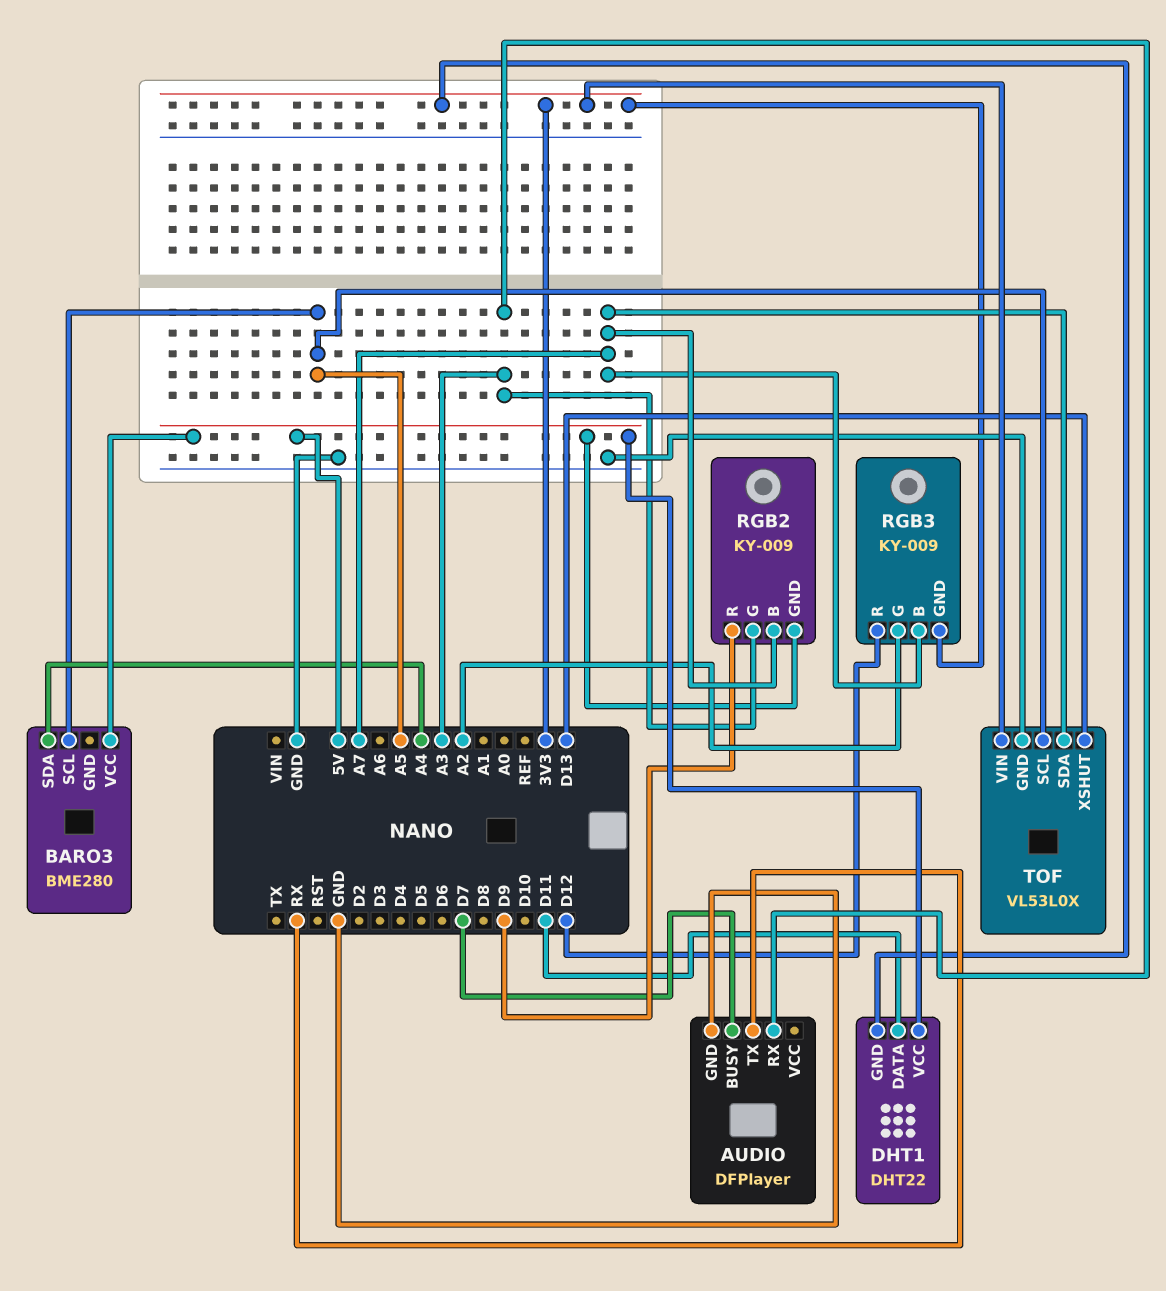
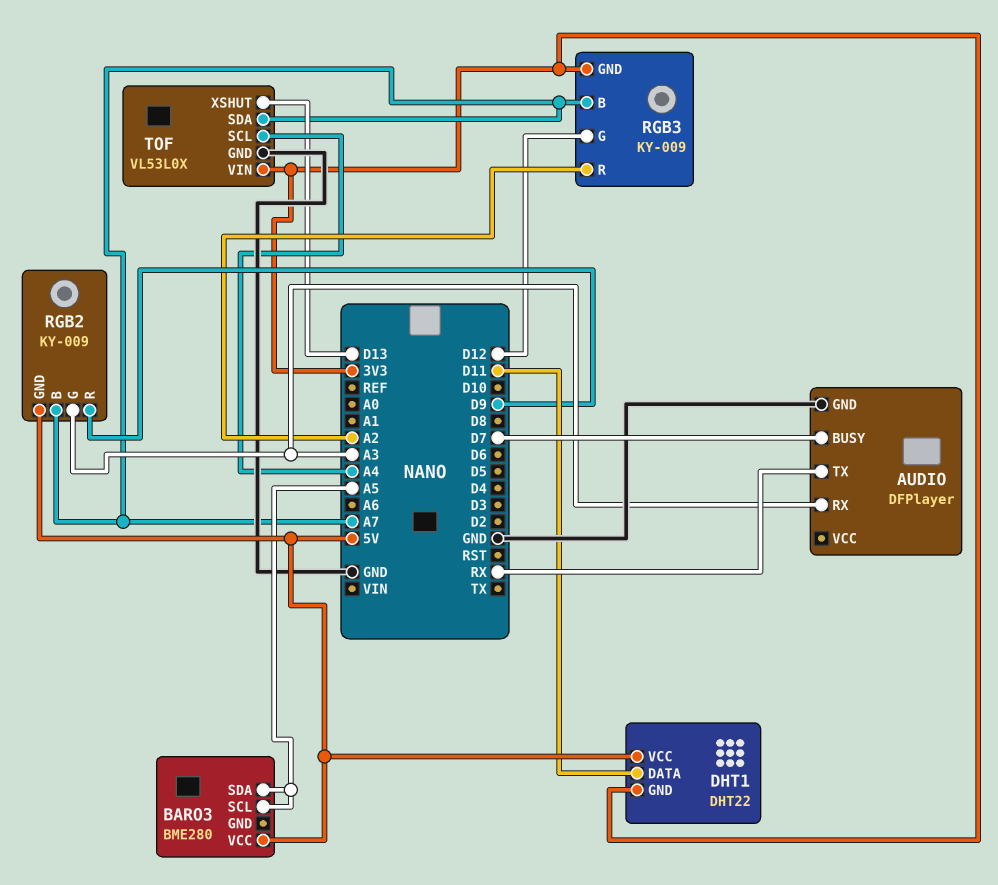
BARO3 pin SDA: A4 -> A5
RGB3 pin G: A2 -> D12
RGB3 pin R: D12 -> A2
TOF pin SCL: A5 -> A4

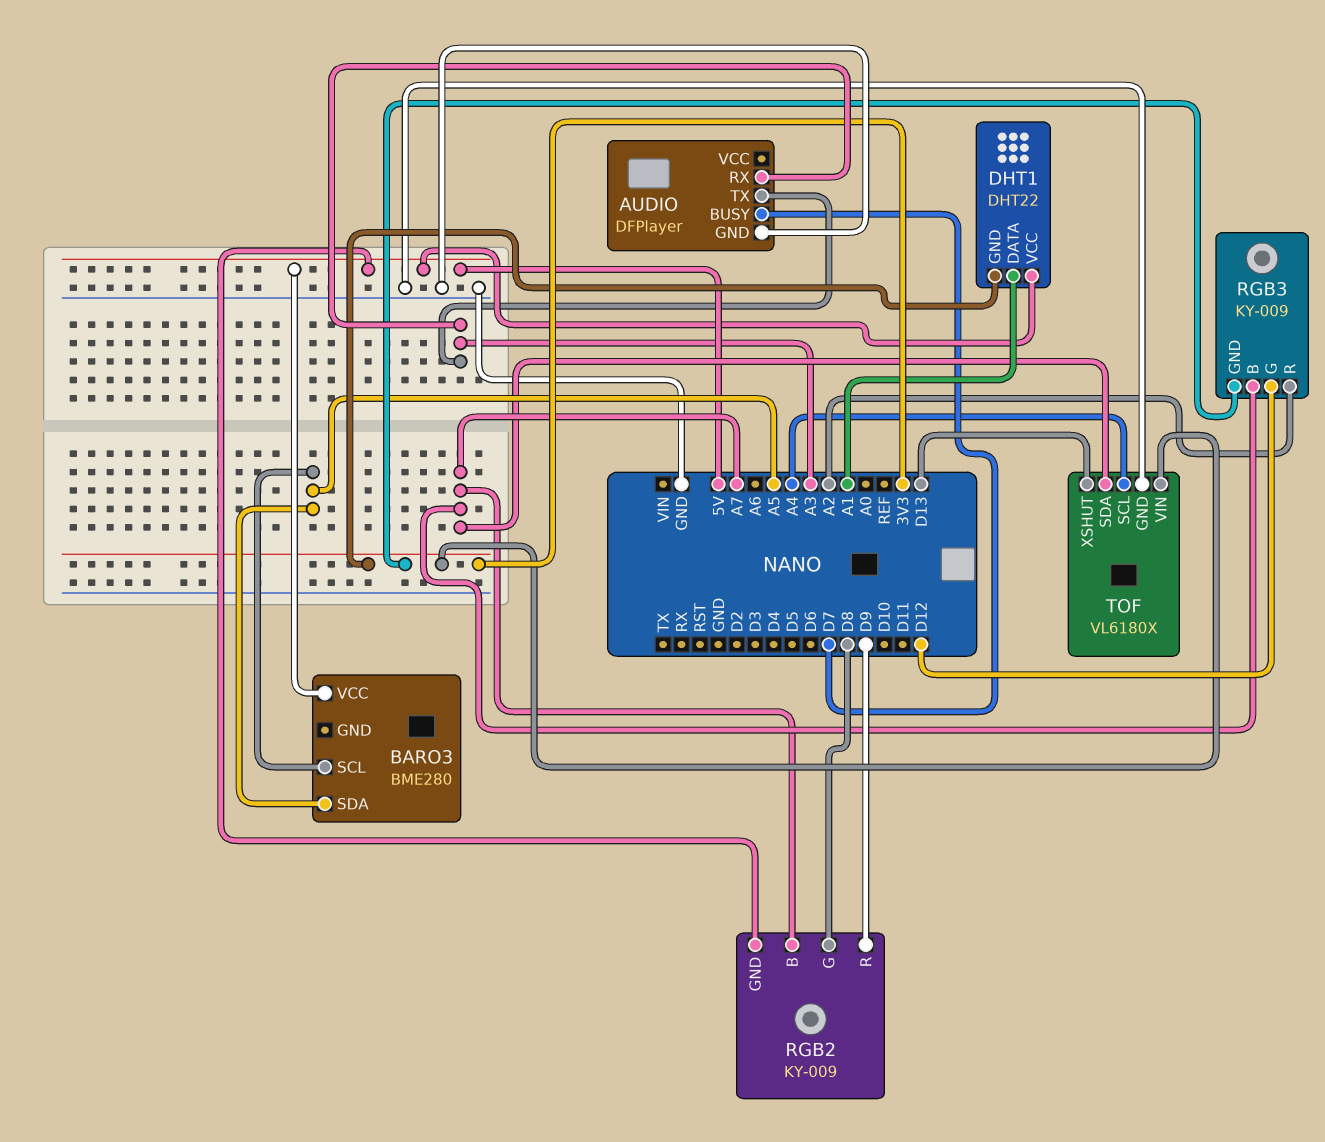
AUDIO pin TX: RX -> A3
DHT1 pin DATA: D11 -> A1
RGB2 pin G: A3 -> D8
TOF: VL53L0X -> VL6180X

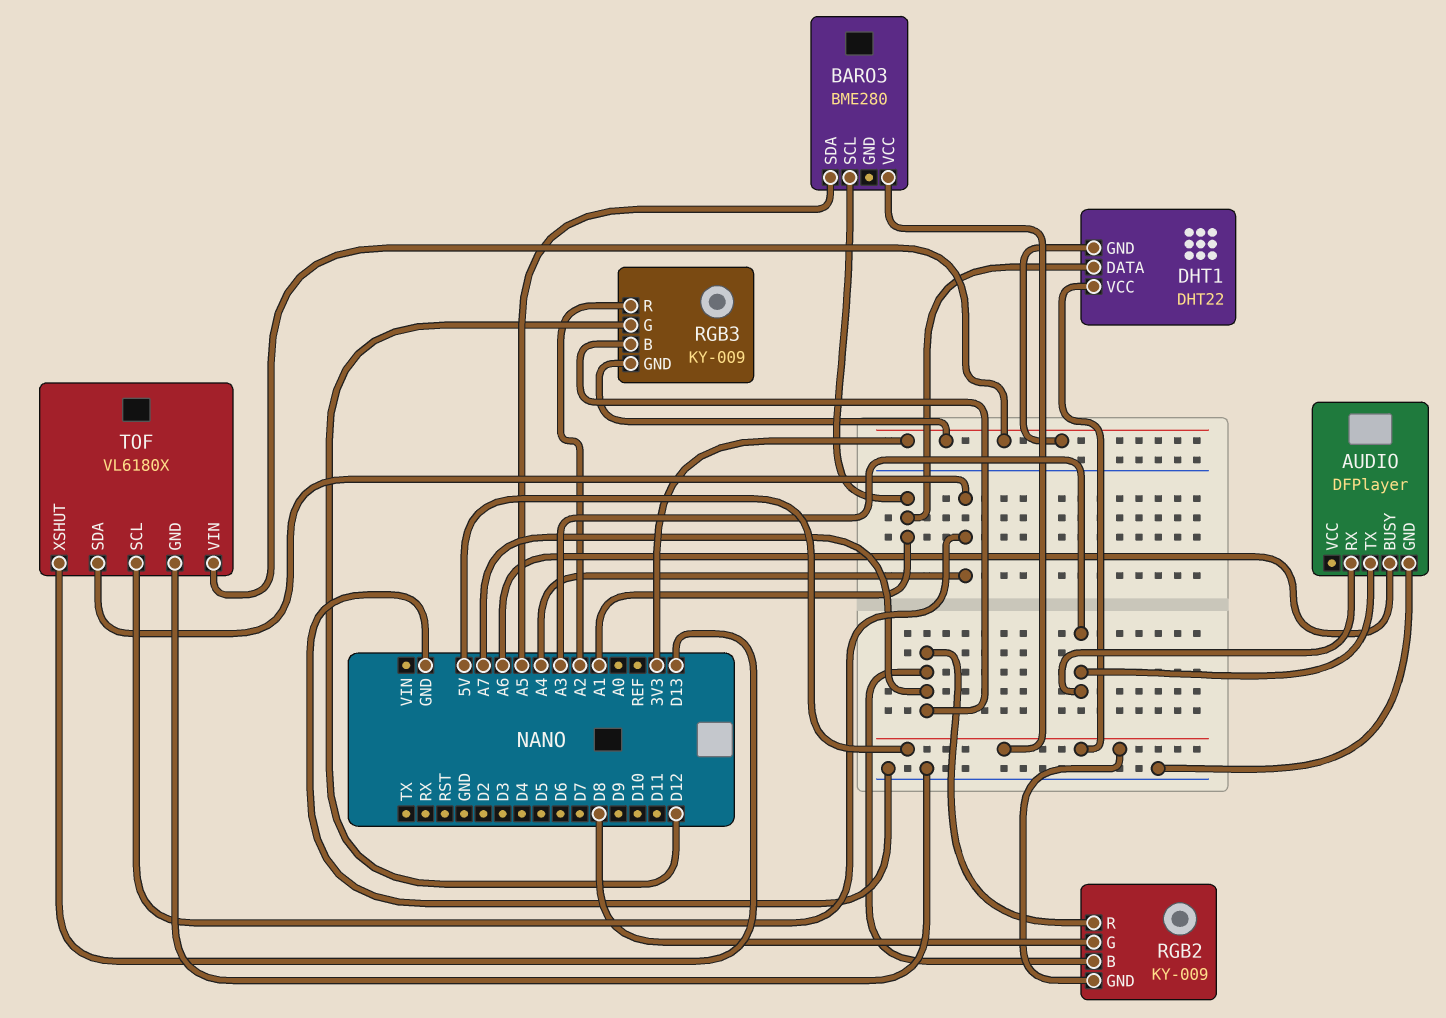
AUDIO pin BUSY: D7 -> A6
BARO3 pin SCL: A5 -> A1
RGB2 pin R: D9 -> A7
TOF pin SDA: A7 -> A4

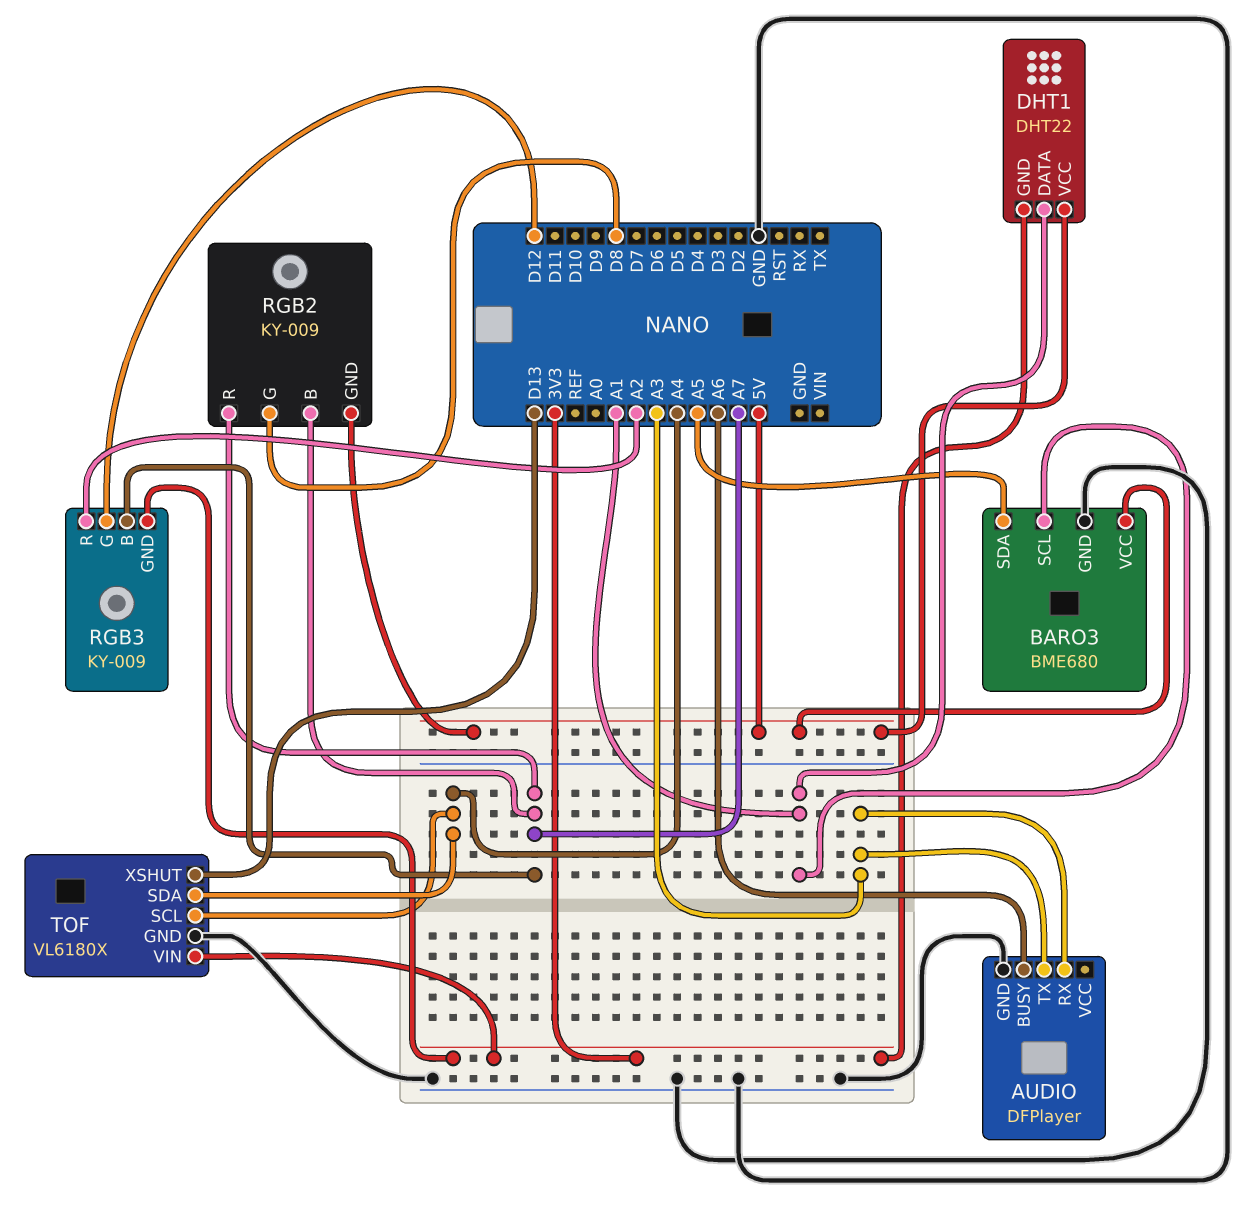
BARO3: BME280 -> BME680
BARO3 pin GND: none -> GND

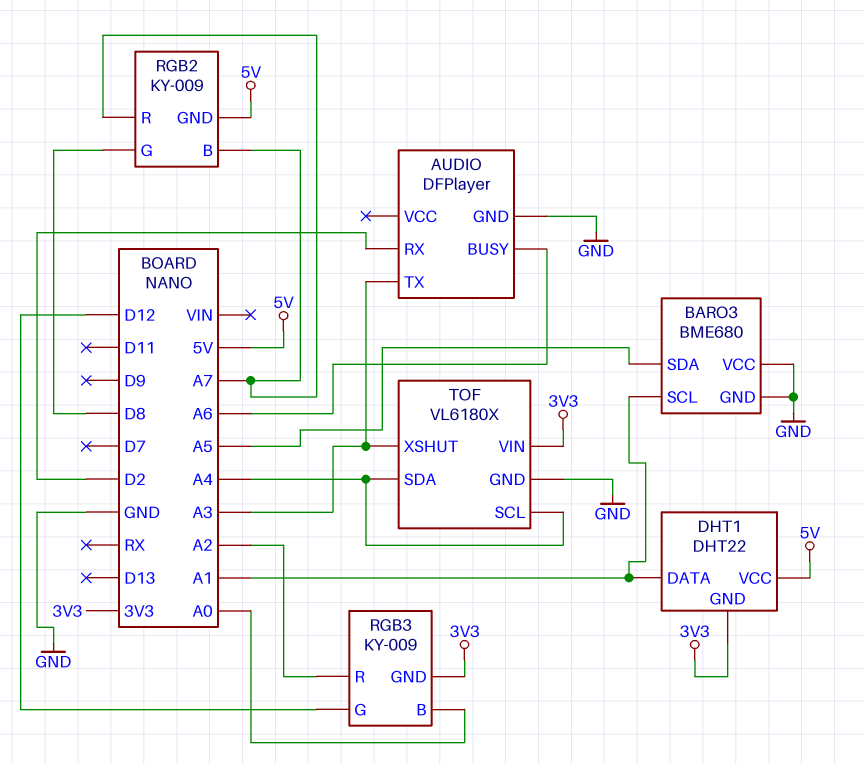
AUDIO pin RX: A3 -> D2
BARO3 pin VCC: 5V -> GND
RGB3 pin B: A7 -> A0
TOF pin XSHUT: D13 -> A3

